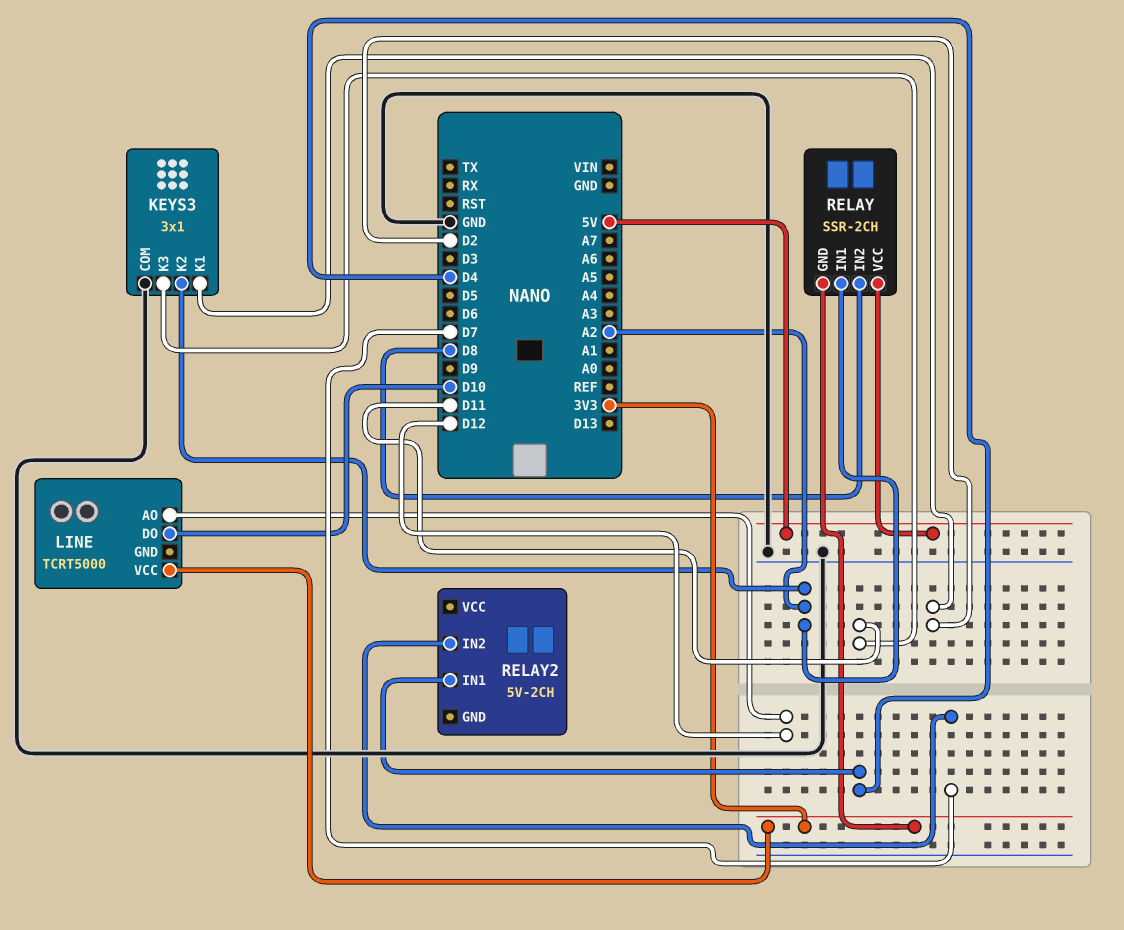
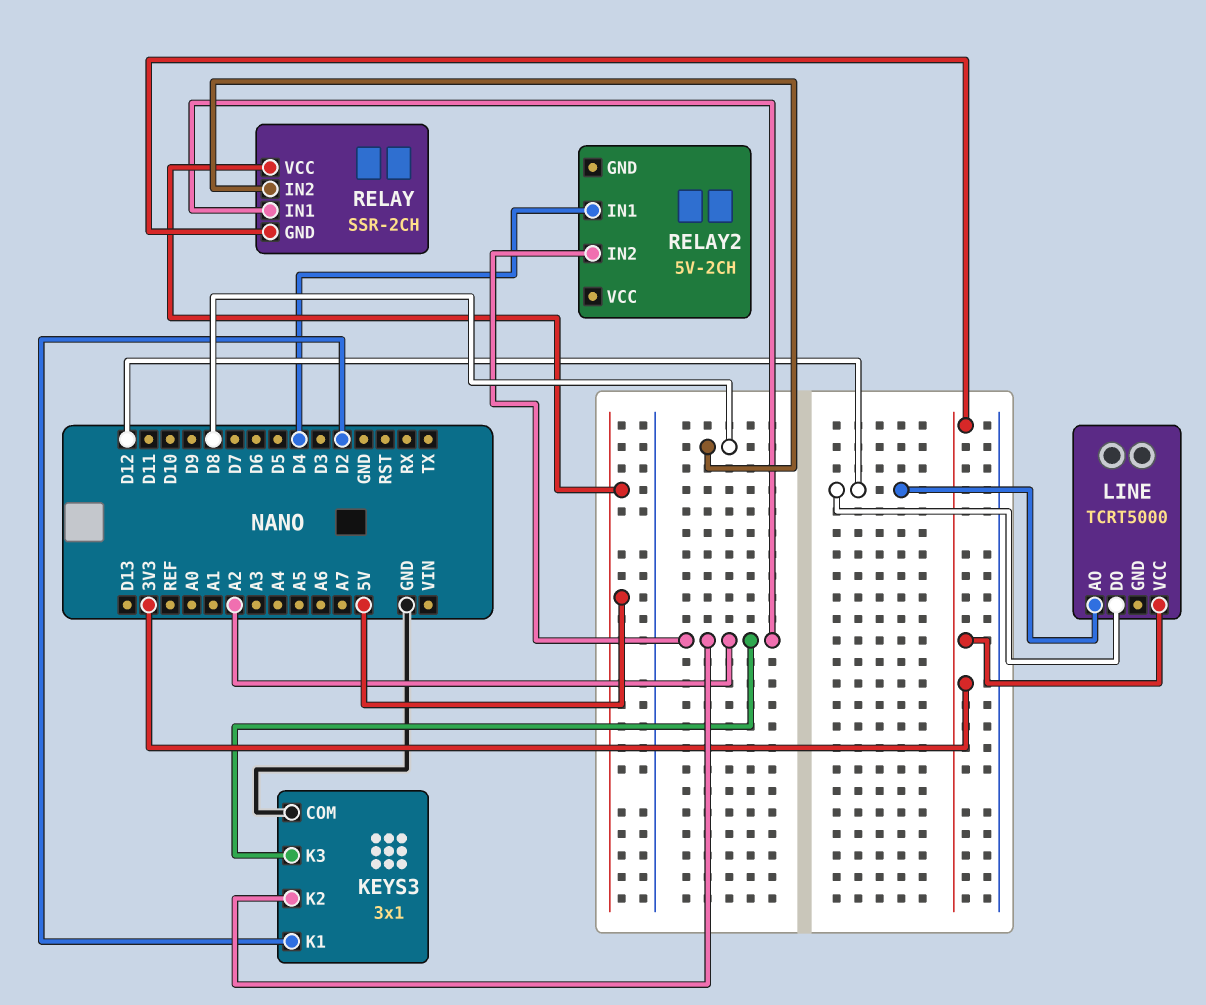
KEYS3 pin K3: D11 -> A2
LINE pin DO: D10 -> D12
RELAY2 pin IN2: D7 -> A2

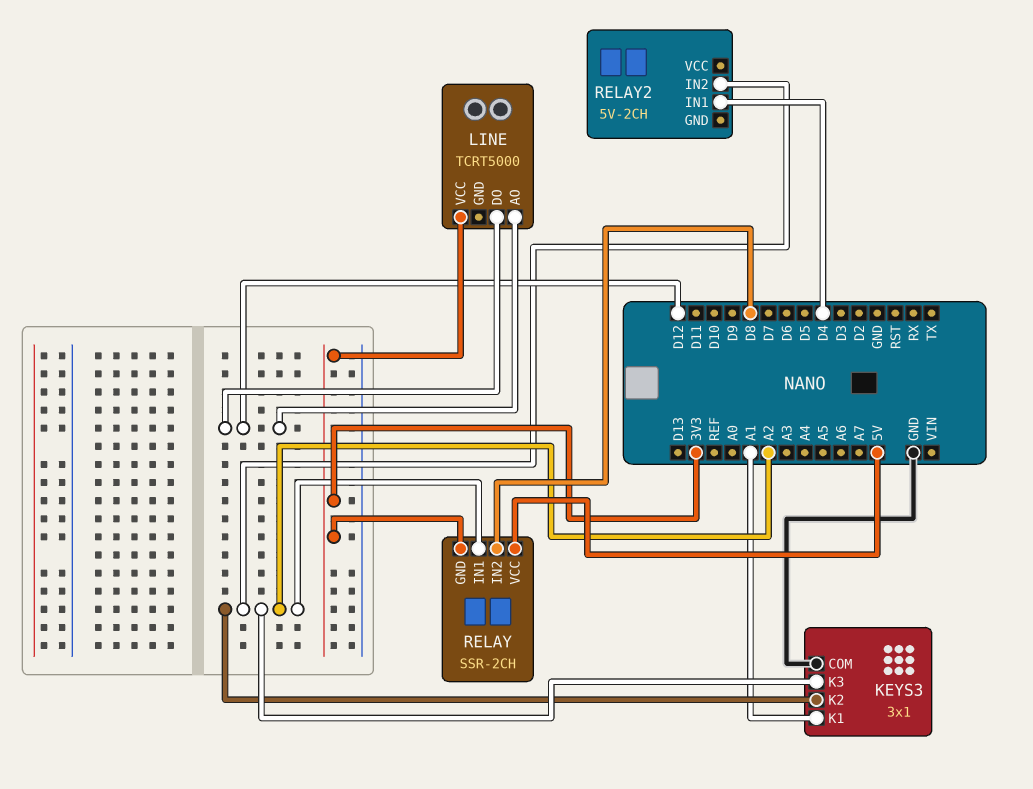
KEYS3 pin K1: D2 -> A1

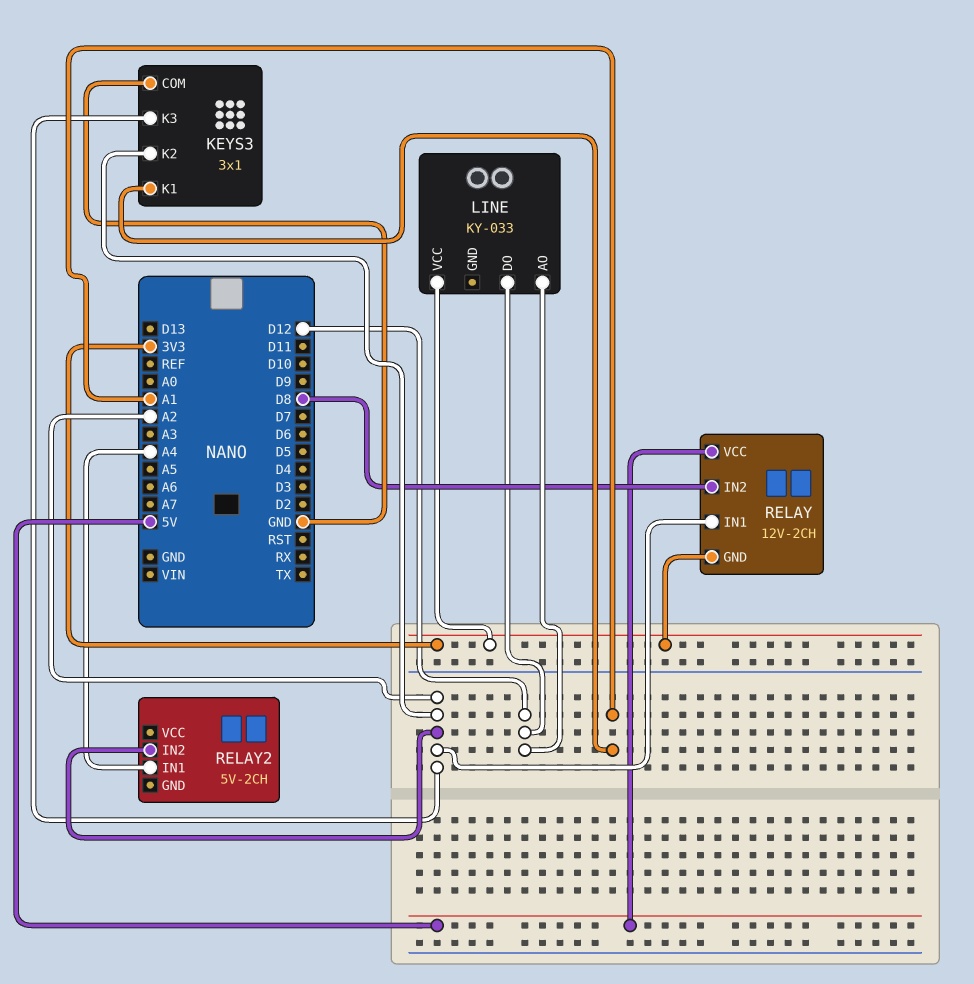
LINE: TCRT5000 -> KY-033
RELAY: SSR-2CH -> 12V-2CH
RELAY2 pin IN1: D4 -> A4

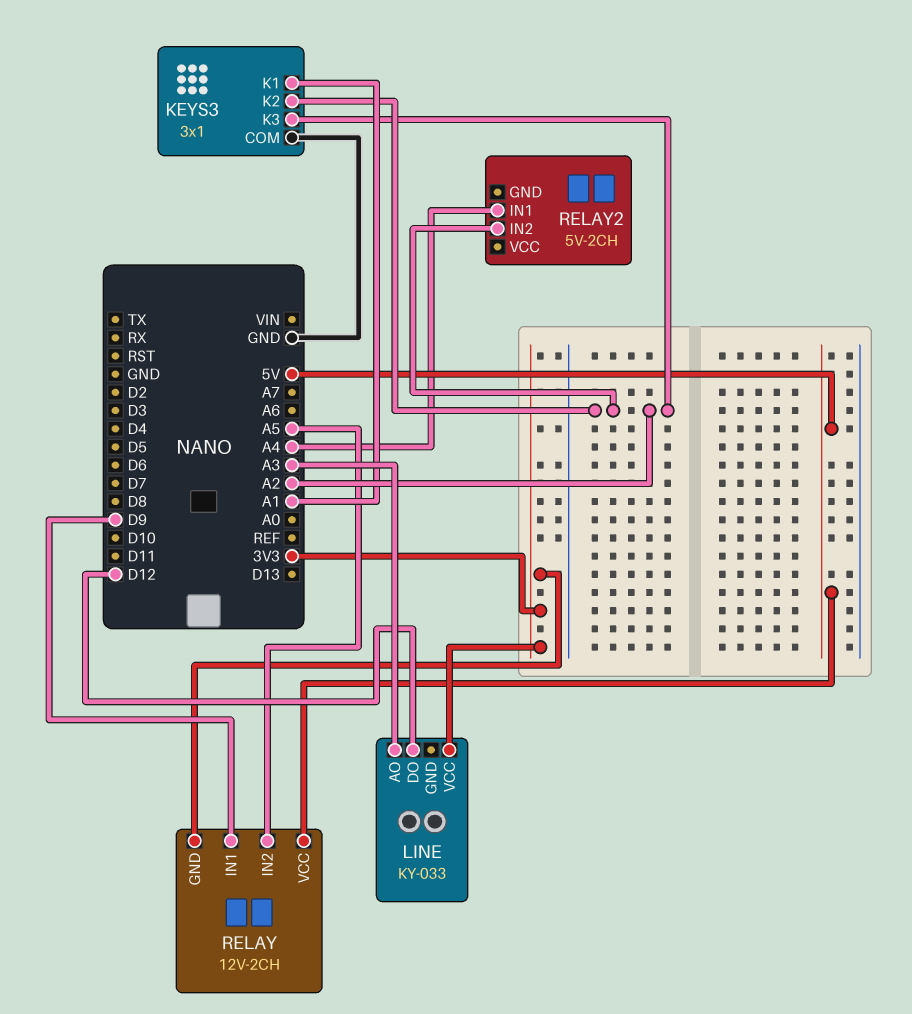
LINE pin AO: D12 -> A3
RELAY pin IN1: A2 -> D9
RELAY pin IN2: D8 -> A5

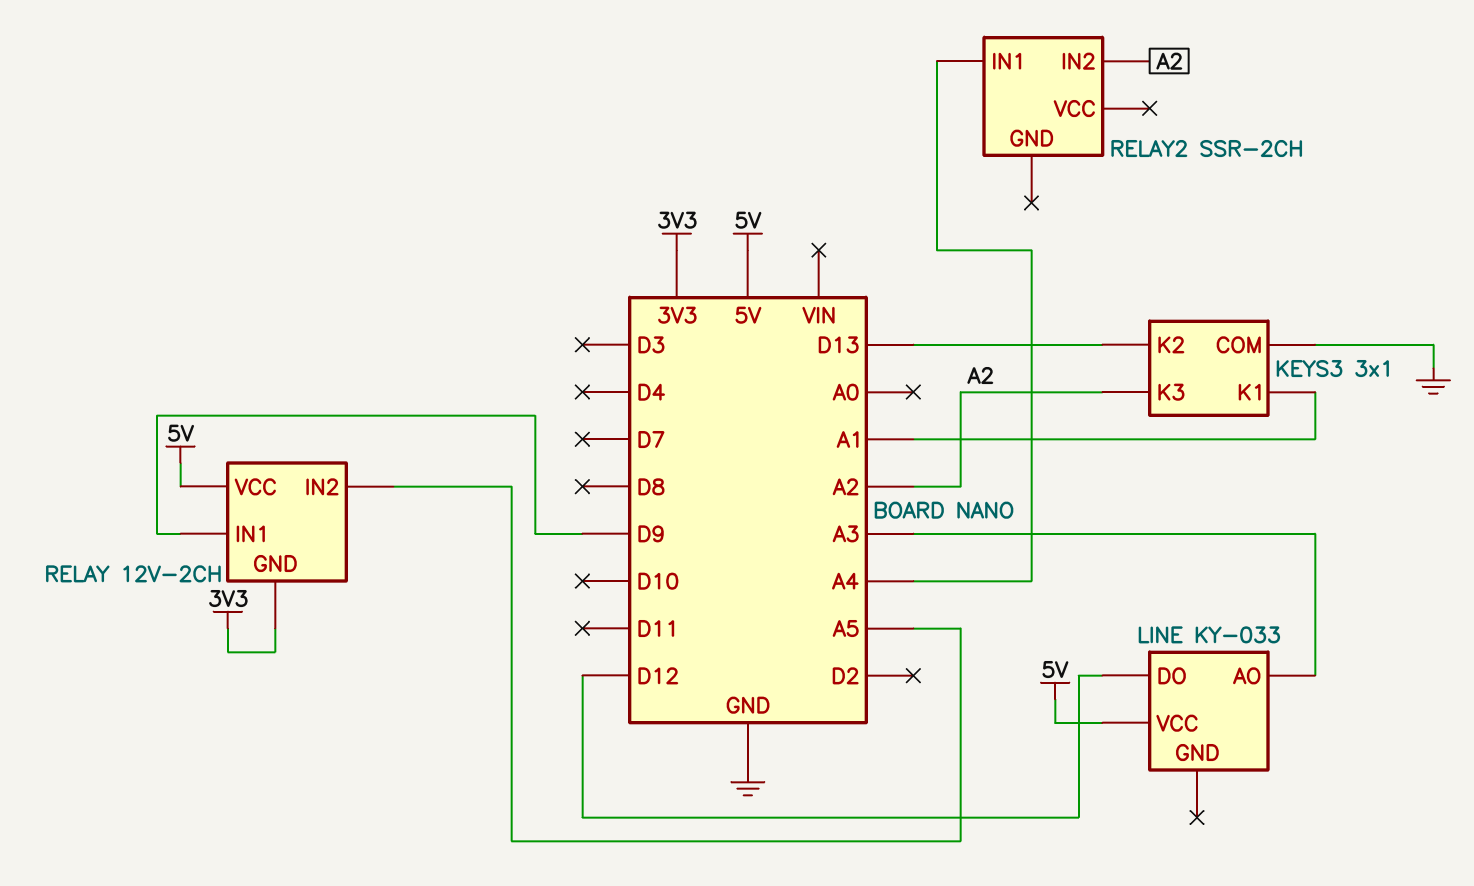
KEYS3 pin K2: A2 -> D13
LINE pin VCC: 3V3 -> 5V
RELAY2: 5V-2CH -> SSR-2CH

